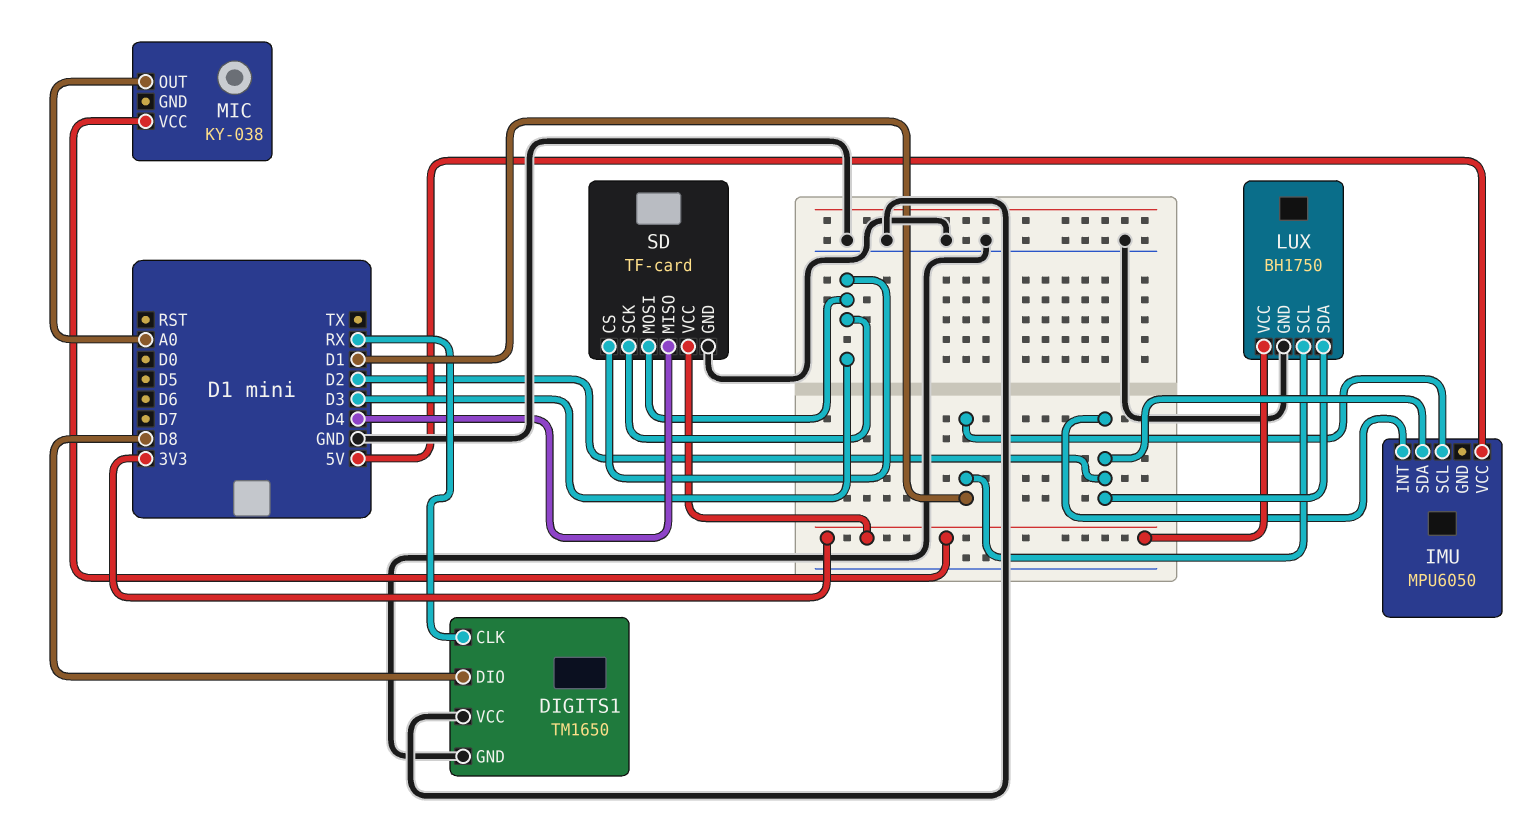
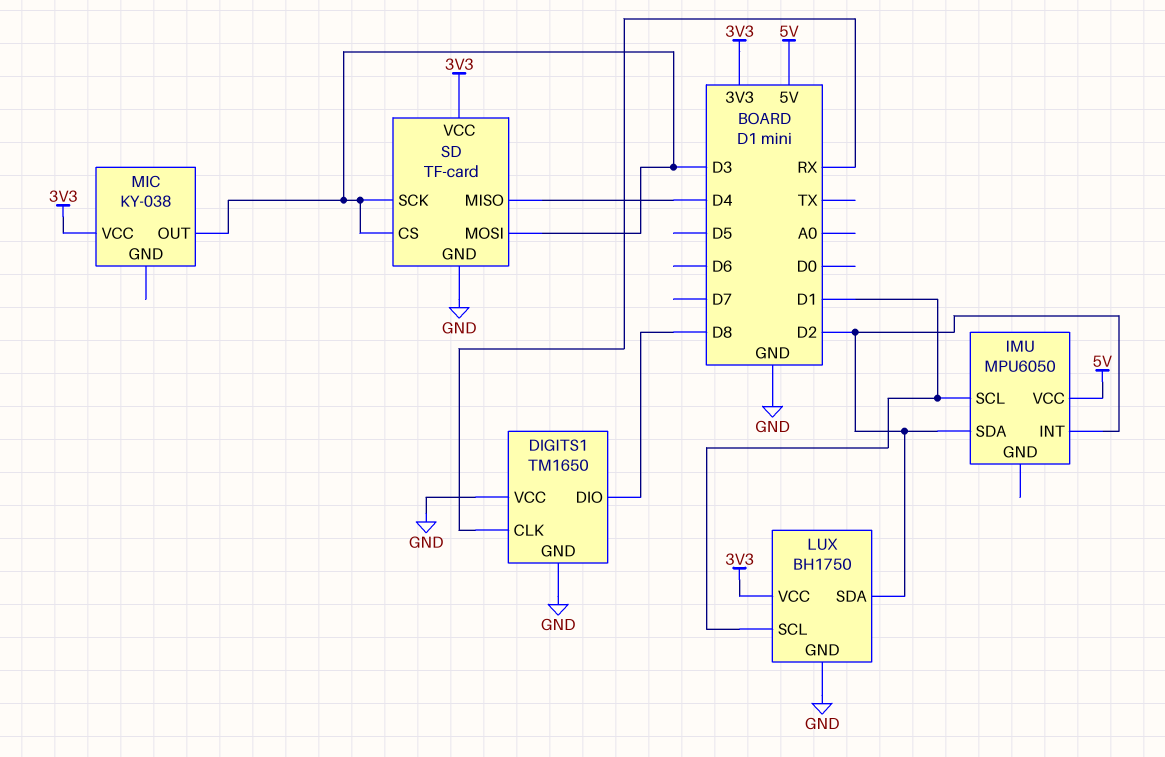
MIC pin OUT: A0 -> D3

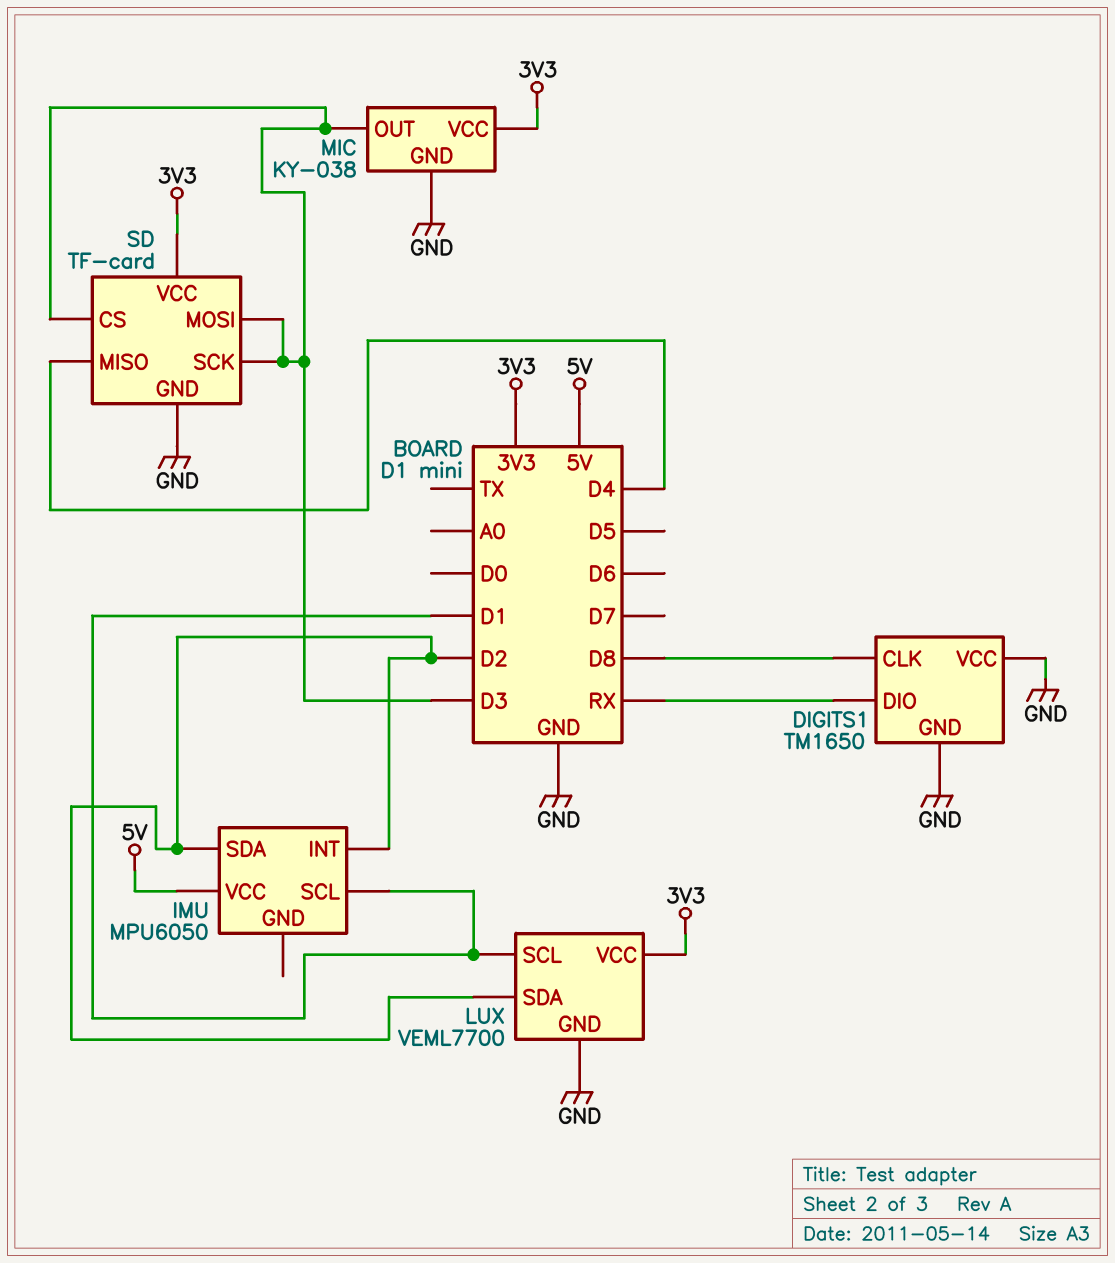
DIGITS1 pin CLK: RX -> D8
DIGITS1 pin DIO: D8 -> RX
LUX: BH1750 -> VEML7700
MIC pin GND: none -> GND

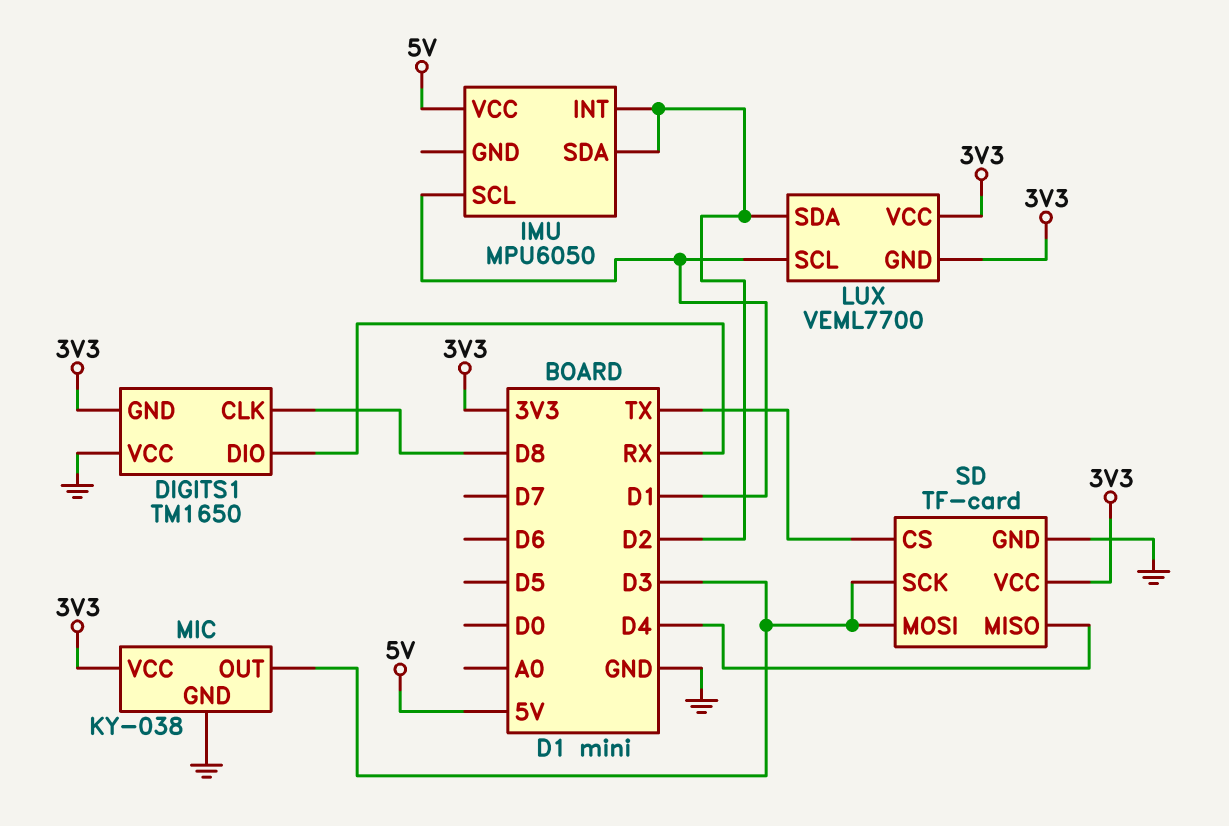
DIGITS1 pin GND: GND -> 3V3
LUX pin GND: GND -> 3V3
SD pin CS: D3 -> TX

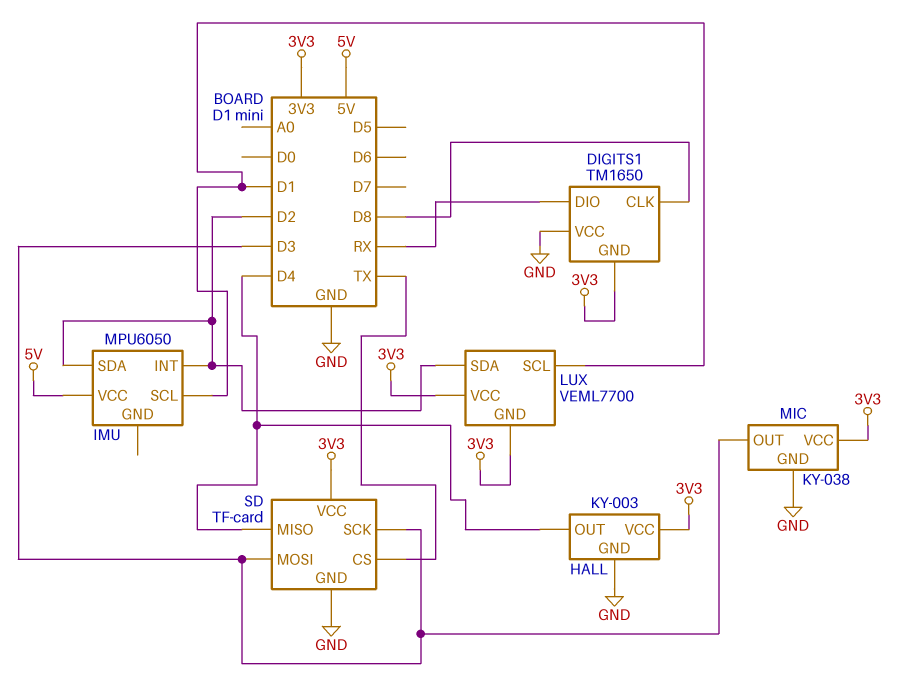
HALL: none -> KY-003
HALL pin GND: none -> GND
HALL pin OUT: none -> D4
HALL pin VCC: none -> 3V3

